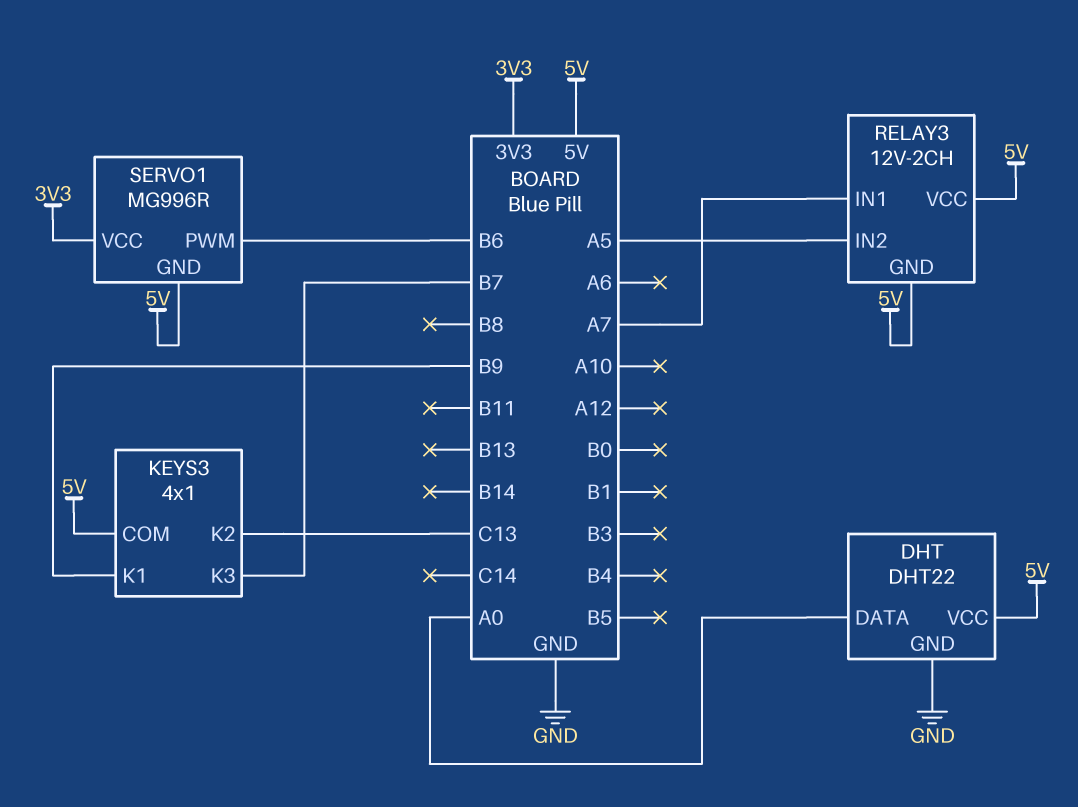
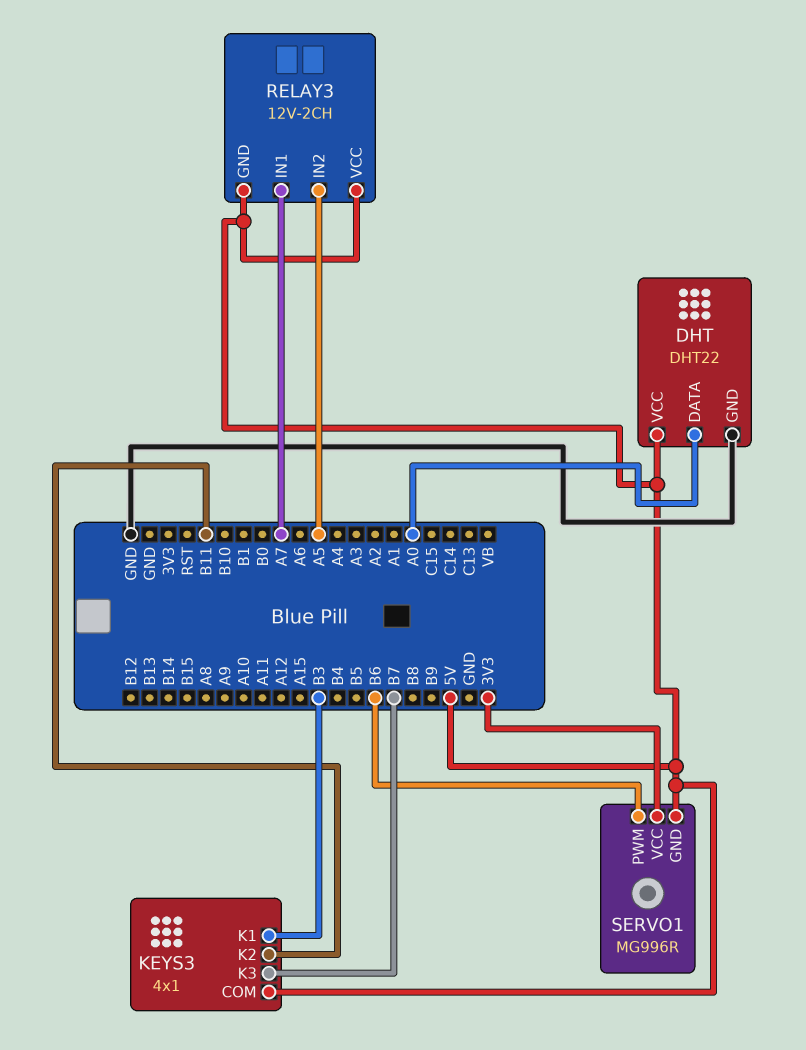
KEYS3 pin K1: B9 -> B3
KEYS3 pin K2: C13 -> B11

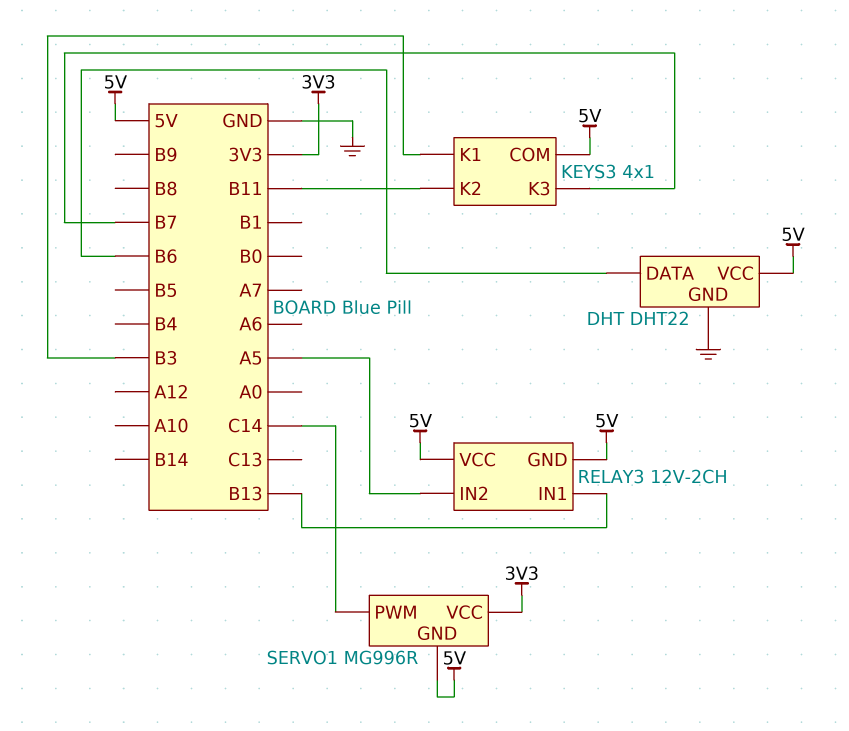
DHT pin DATA: A0 -> B6
RELAY3 pin IN1: A7 -> B13
SERVO1 pin PWM: B6 -> C14

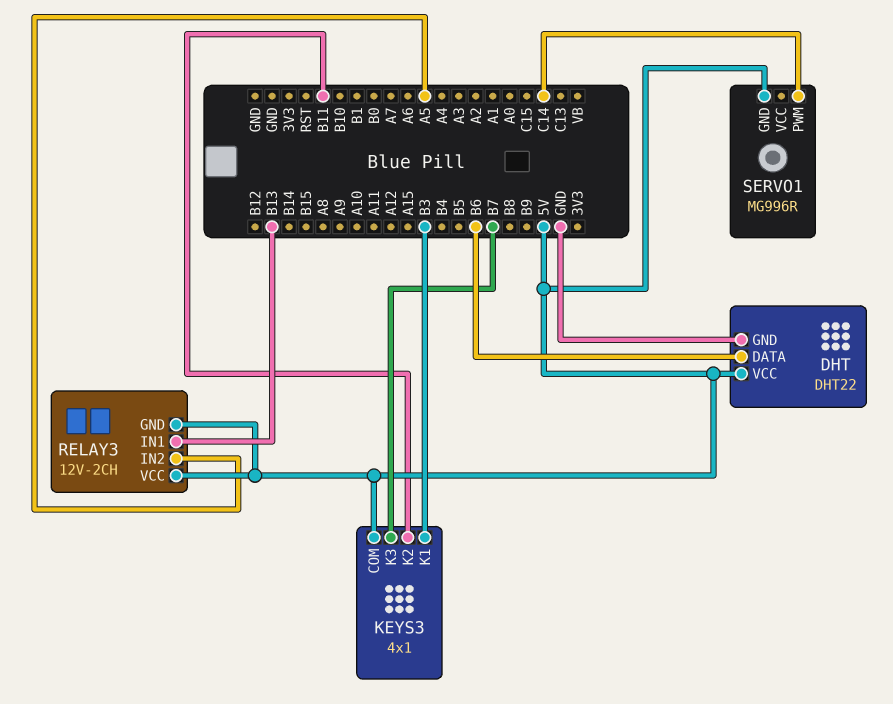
SERVO1 pin VCC: 3V3 -> none

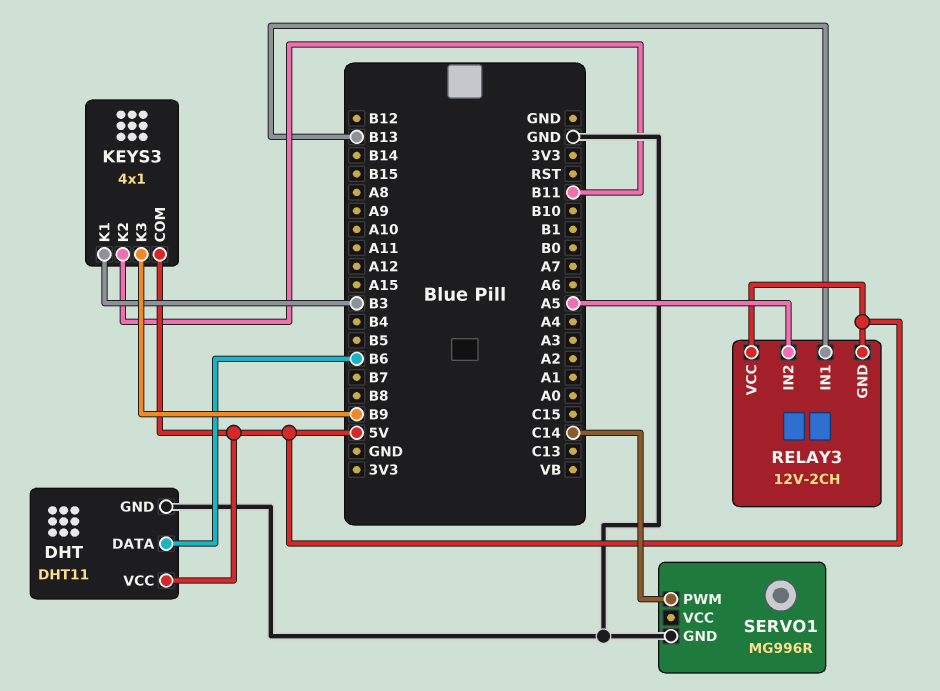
DHT: DHT22 -> DHT11
KEYS3 pin K3: B7 -> B9
SERVO1 pin GND: 5V -> GND

